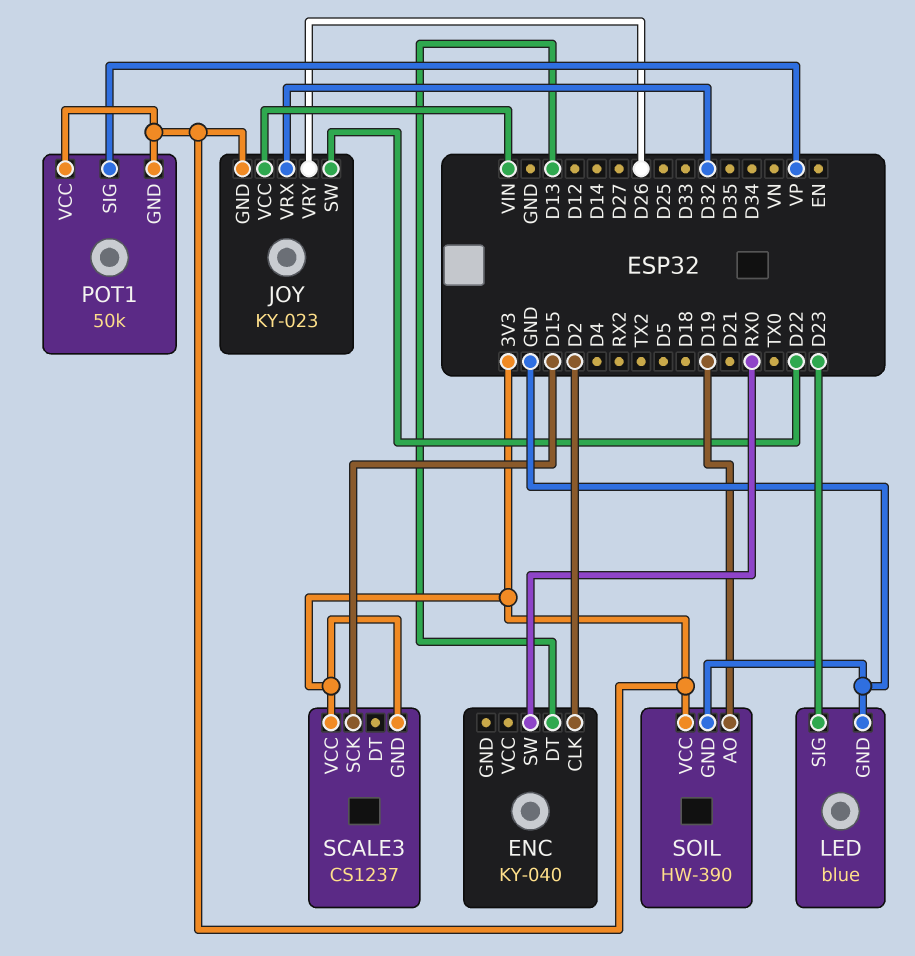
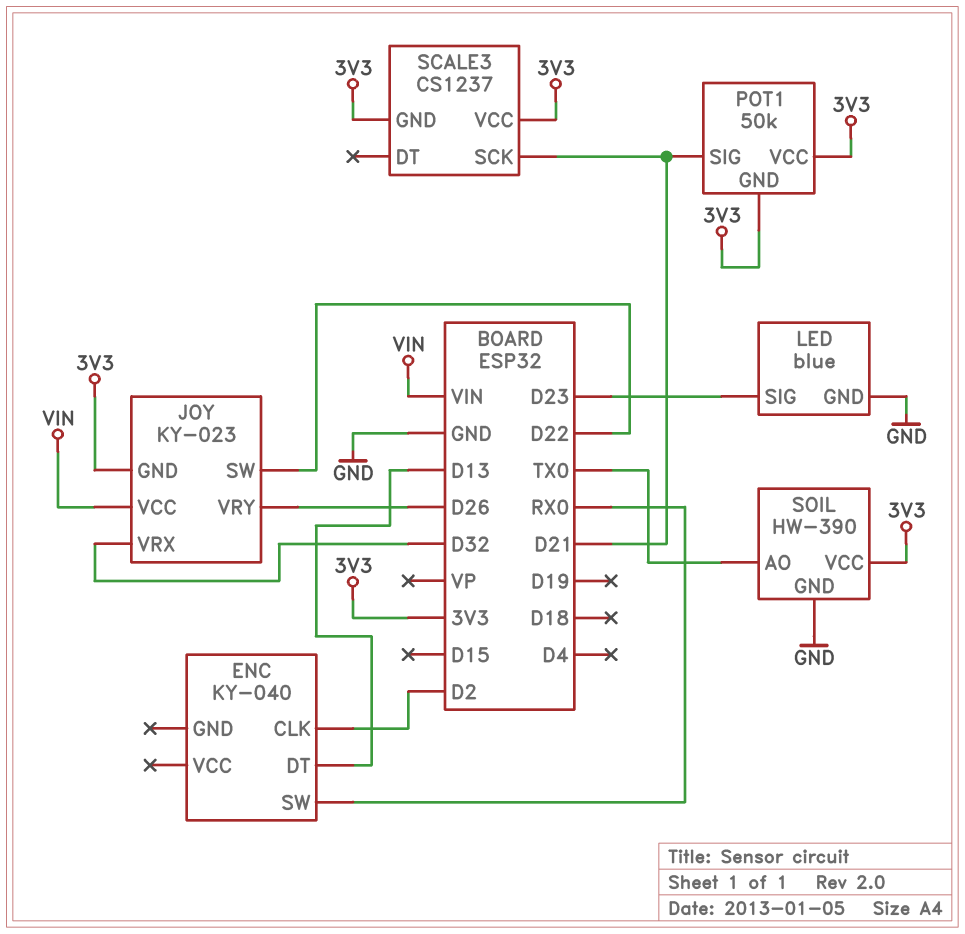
POT1 pin SIG: VP -> D21
SCALE3 pin SCK: D15 -> D21
SOIL pin AO: D19 -> TX0

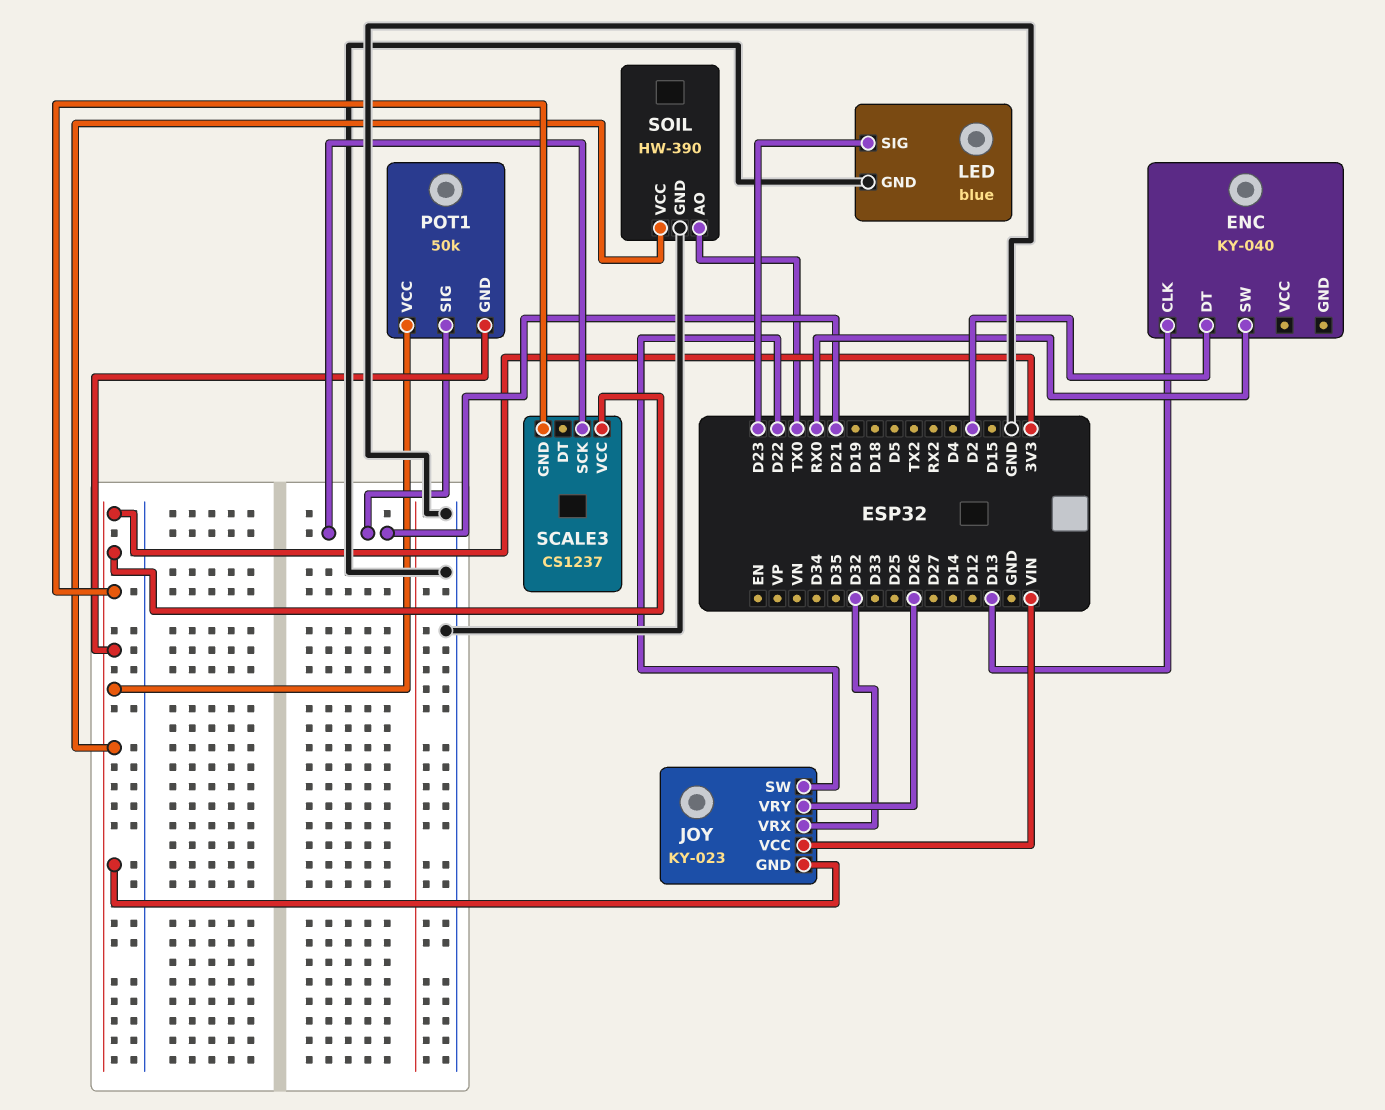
ENC pin CLK: D2 -> D13
ENC pin DT: D13 -> D2

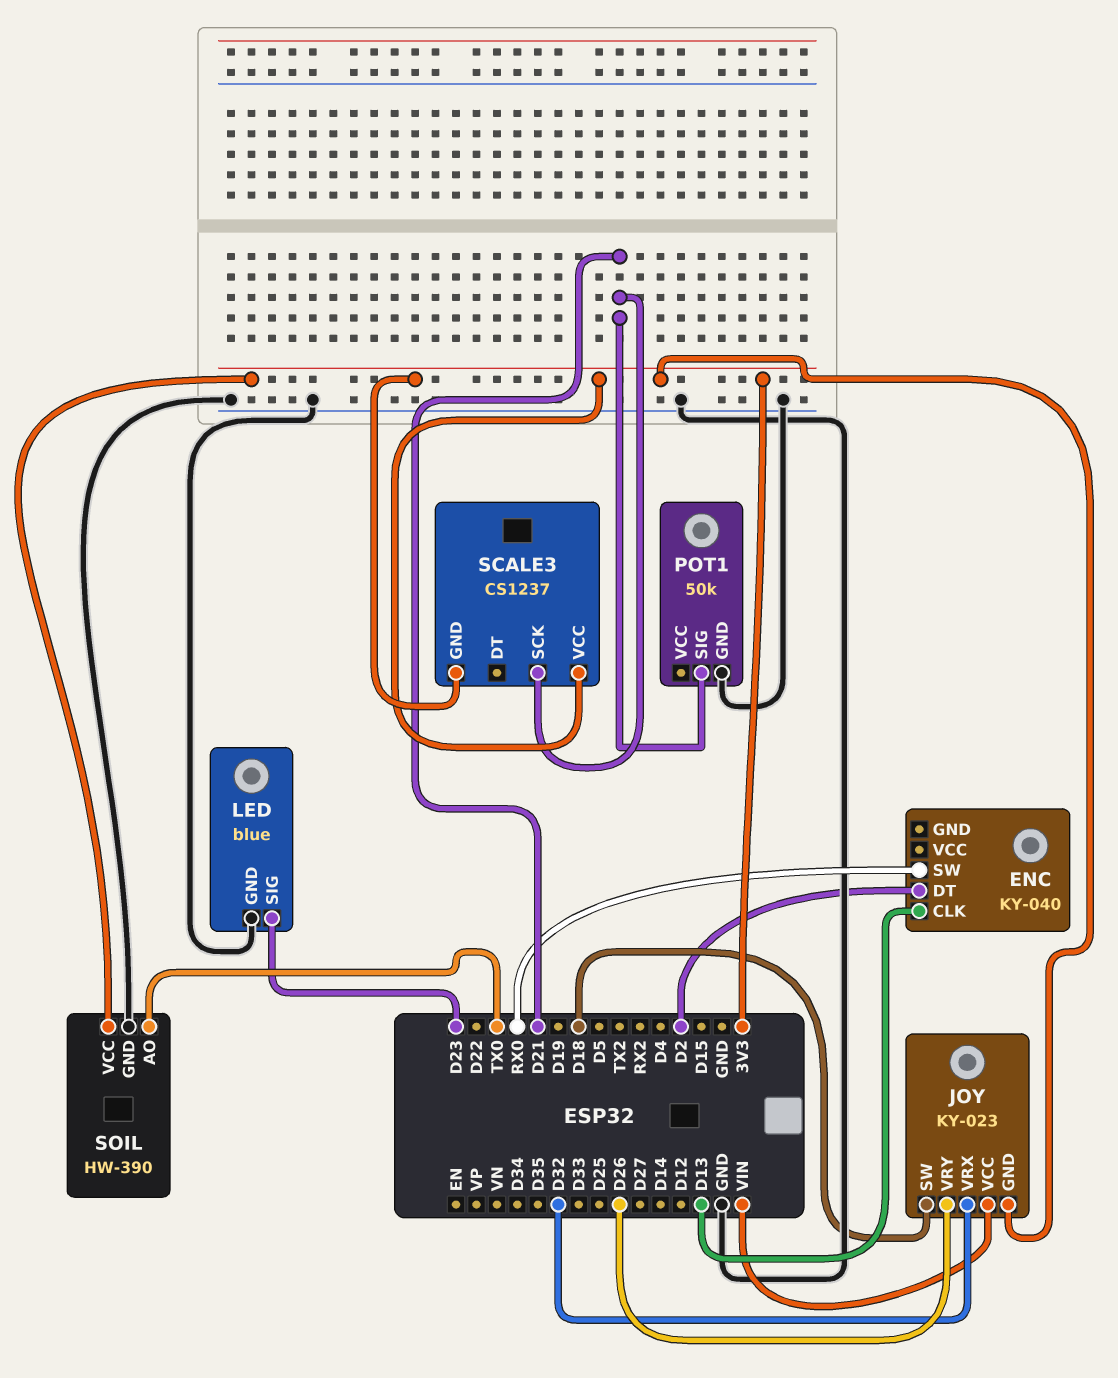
JOY pin SW: D22 -> D18
POT1 pin GND: 3V3 -> GND
POT1 pin VCC: 3V3 -> none

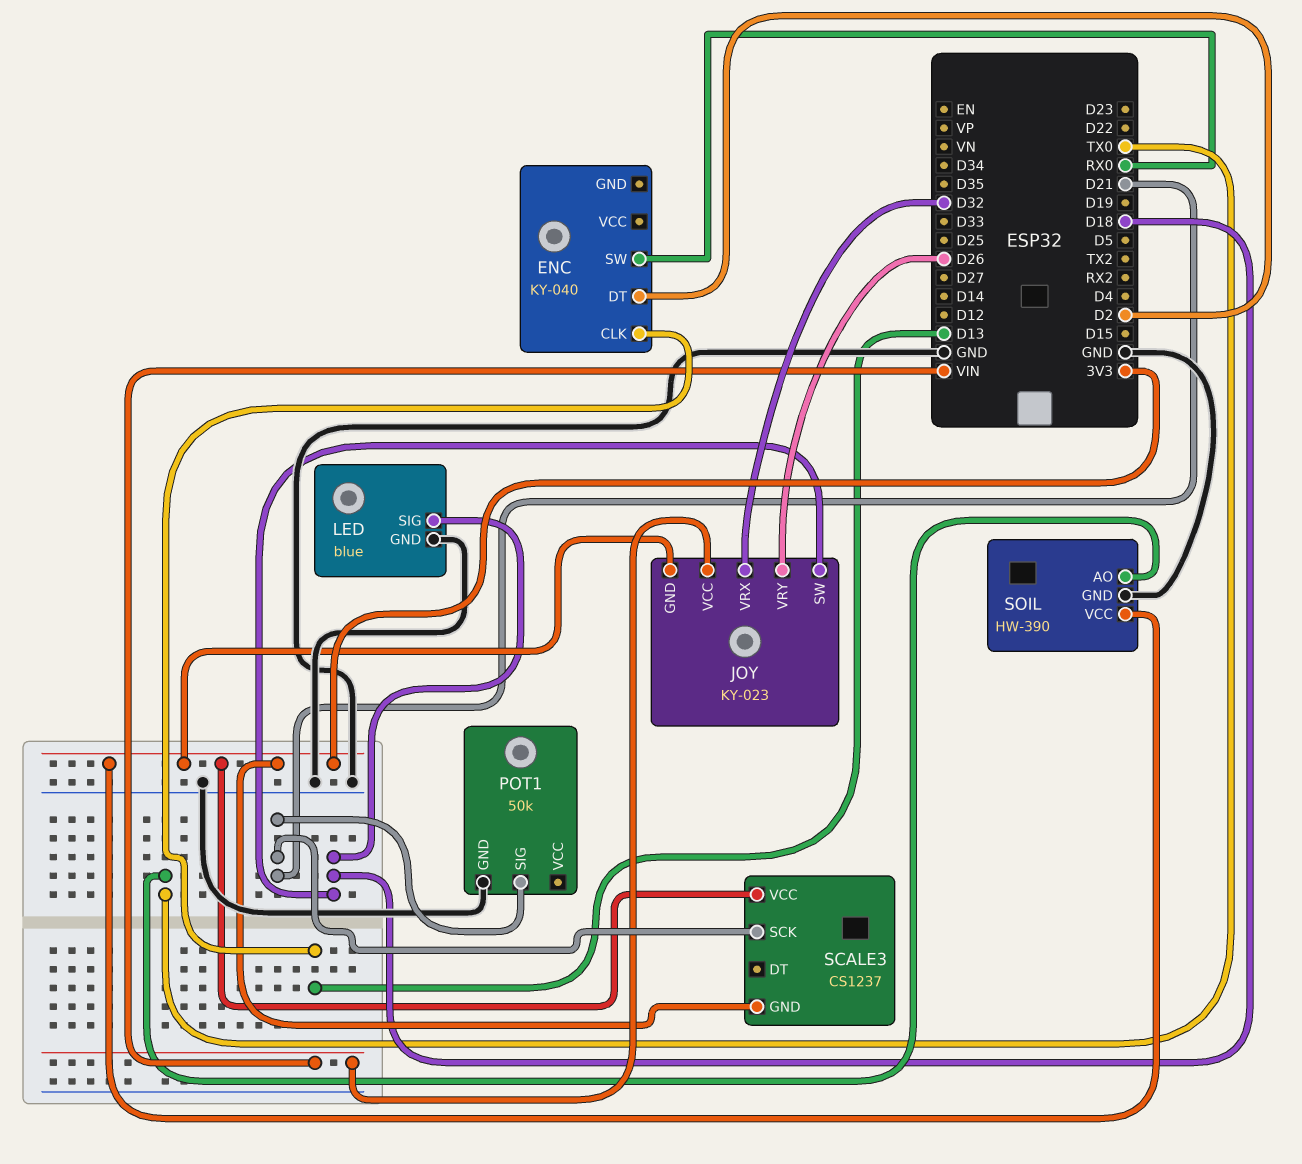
LED pin SIG: D23 -> D18

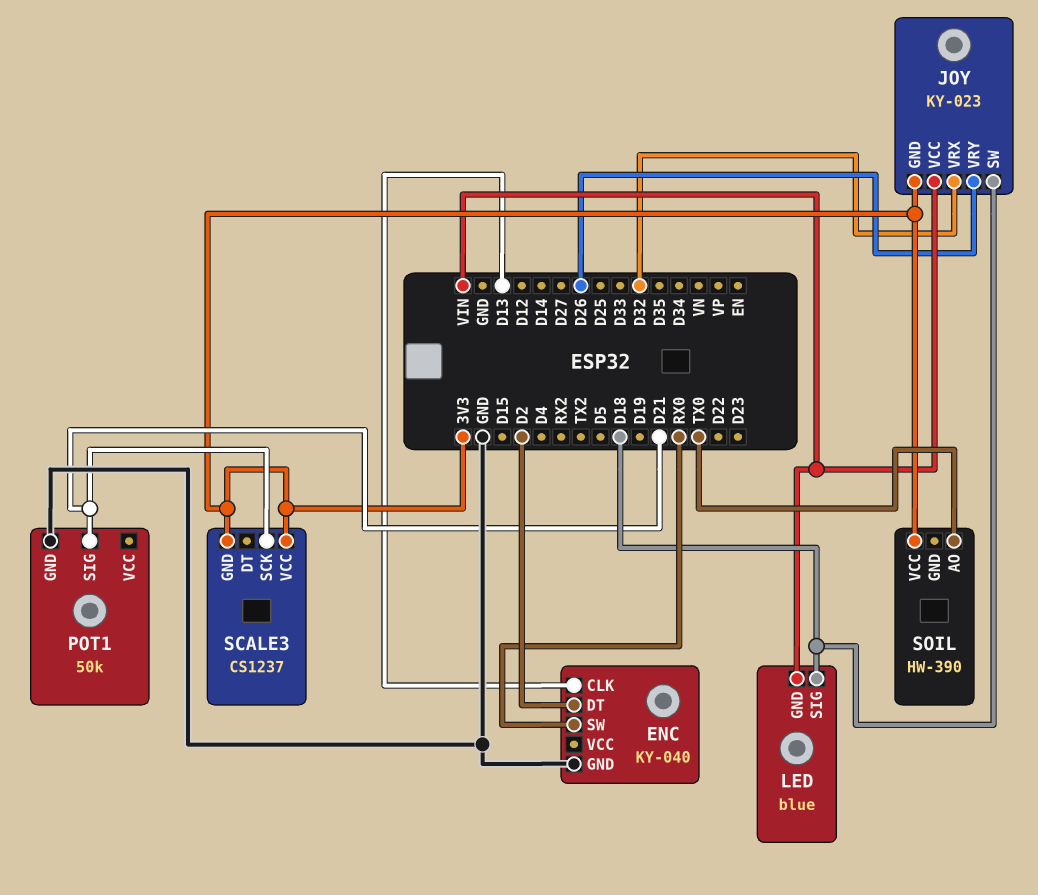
ENC pin GND: none -> GND
LED pin GND: GND -> VIN
SOIL pin GND: GND -> none

